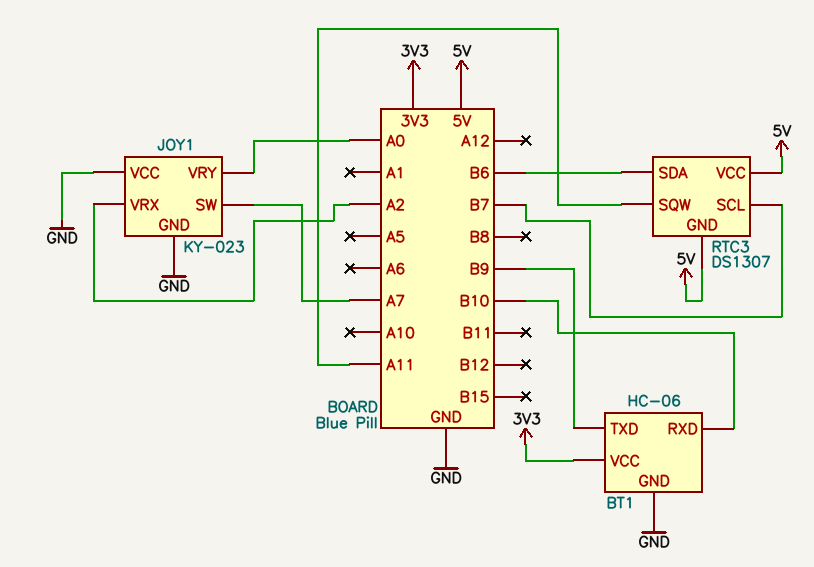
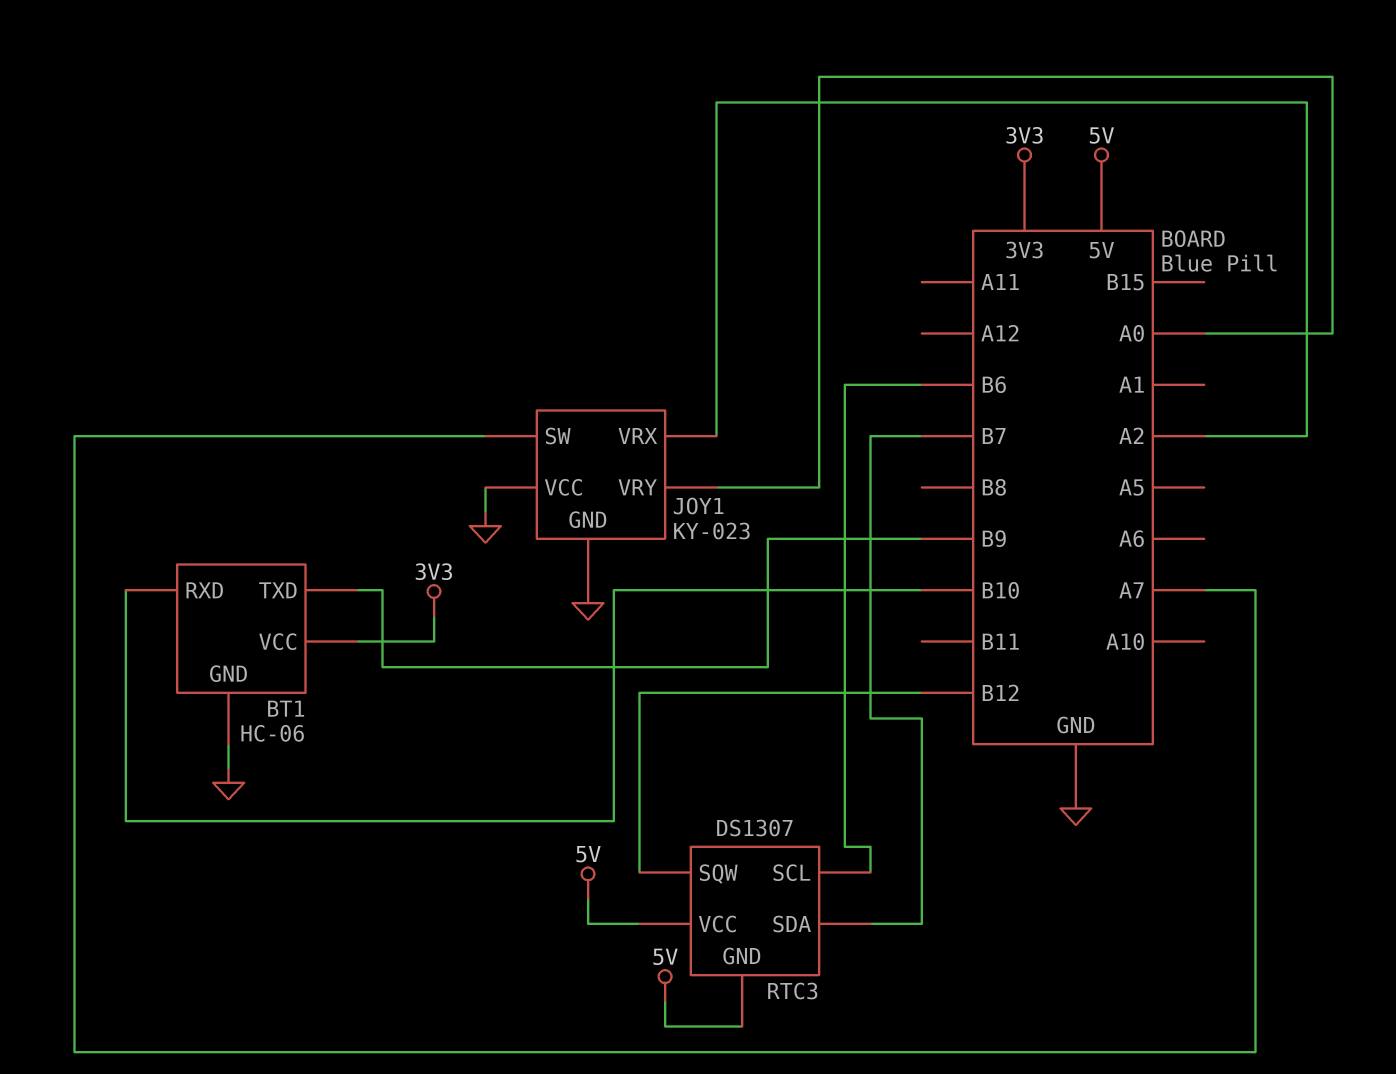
RTC3 pin SCL: B7 -> B6
RTC3 pin SDA: B6 -> B7
RTC3 pin SQW: A11 -> B12

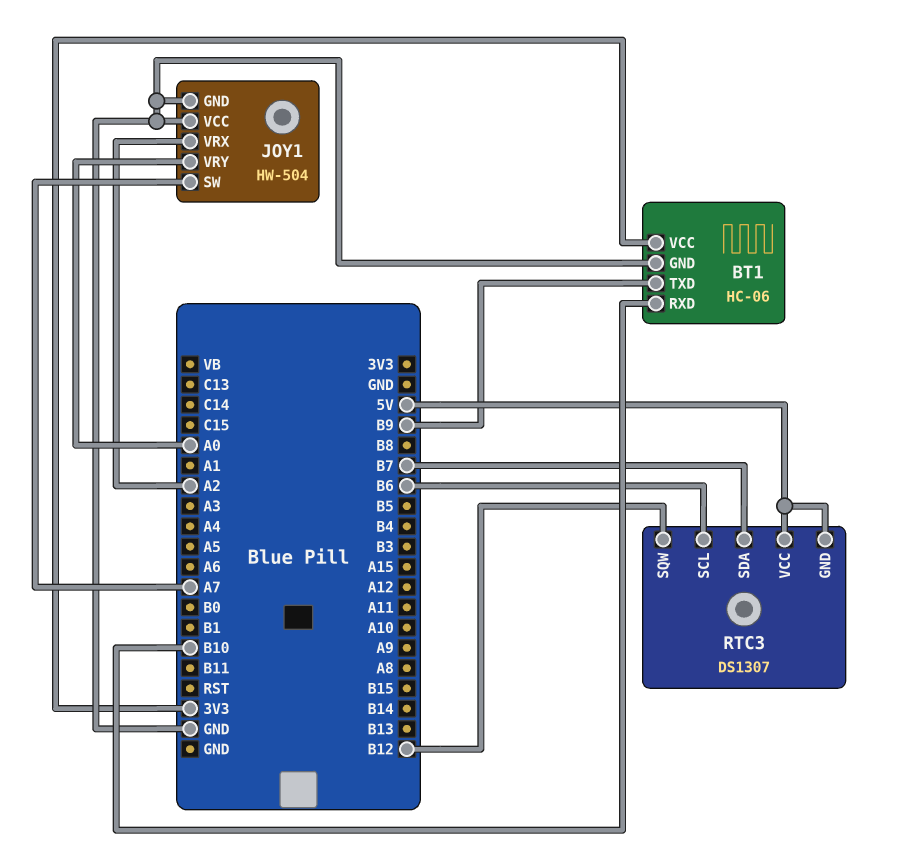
JOY1: KY-023 -> HW-504

